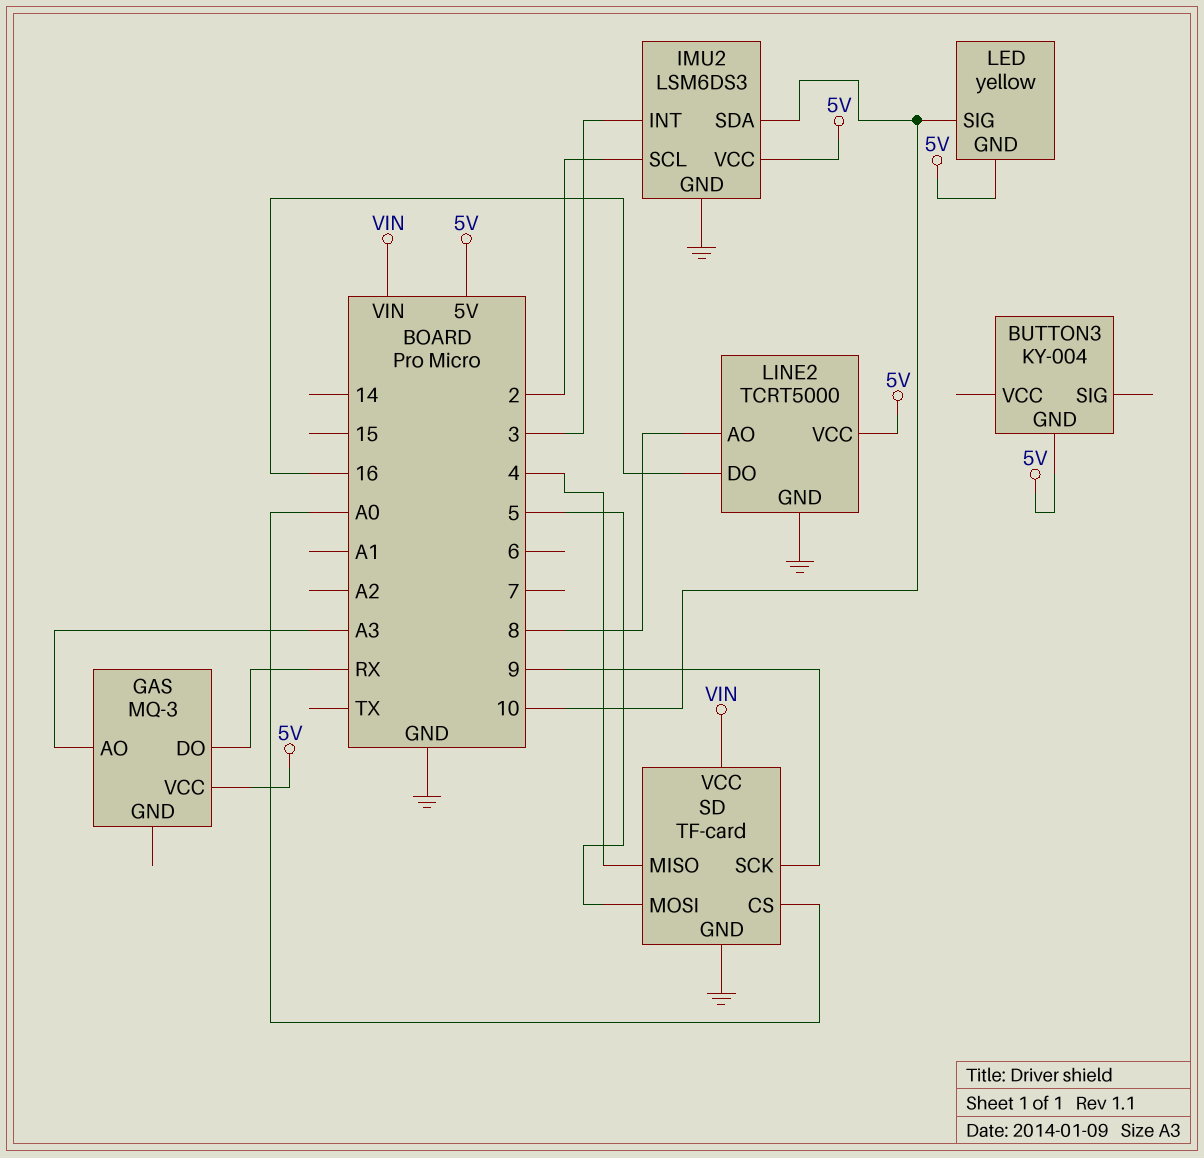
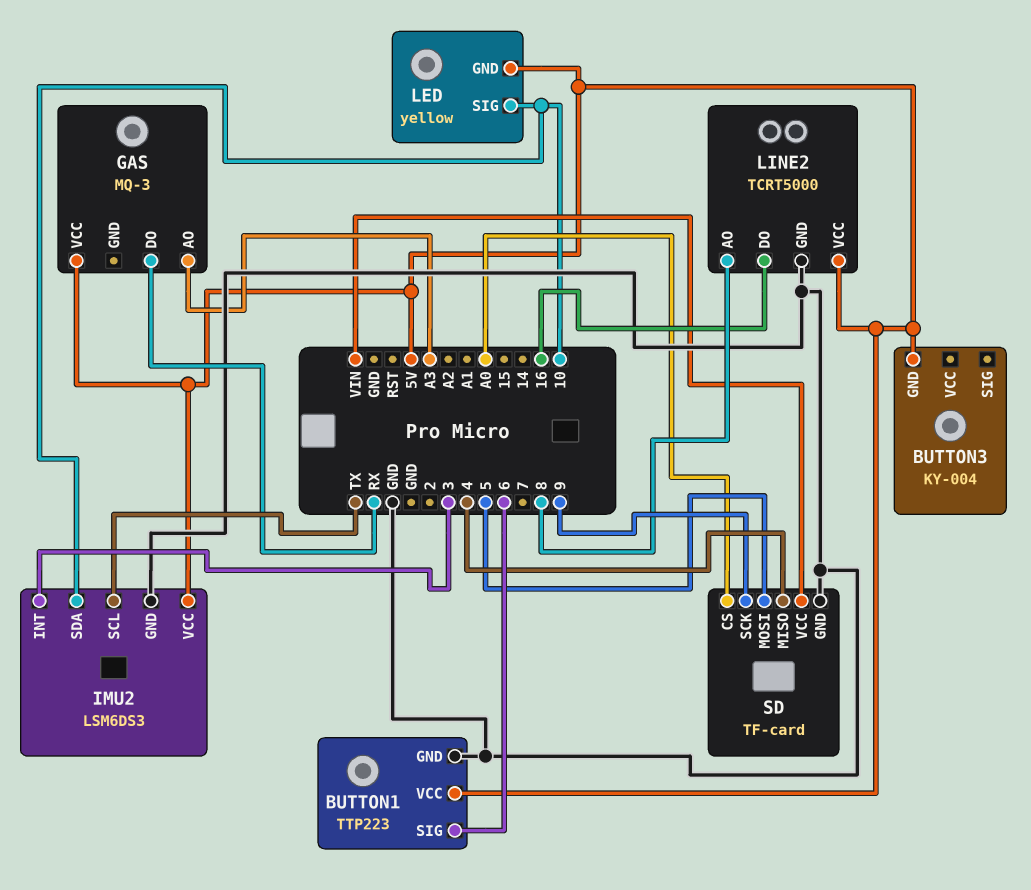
BUTTON1: none -> TTP223
BUTTON1 pin GND: none -> GND
BUTTON1 pin SIG: none -> 6
BUTTON1 pin VCC: none -> 5V
IMU2 pin SCL: 2 -> TX

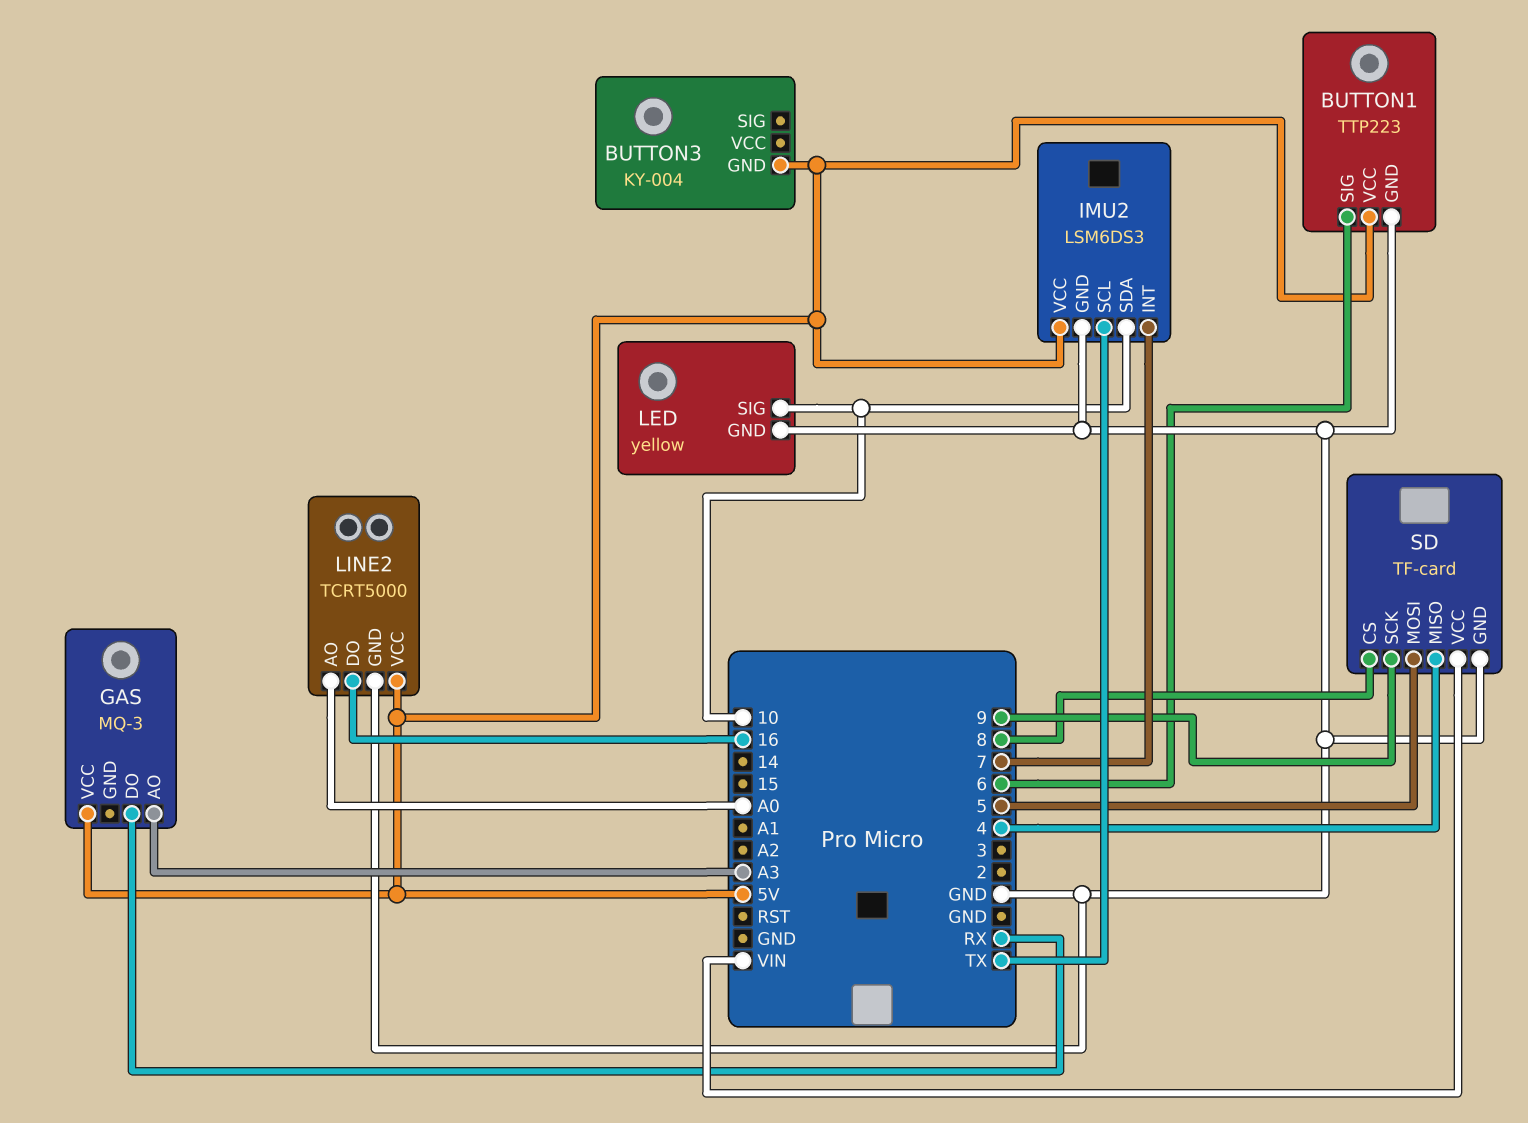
IMU2 pin INT: 3 -> 7
LED pin GND: 5V -> GND
LINE2 pin AO: 8 -> A0
SD pin CS: A0 -> 8

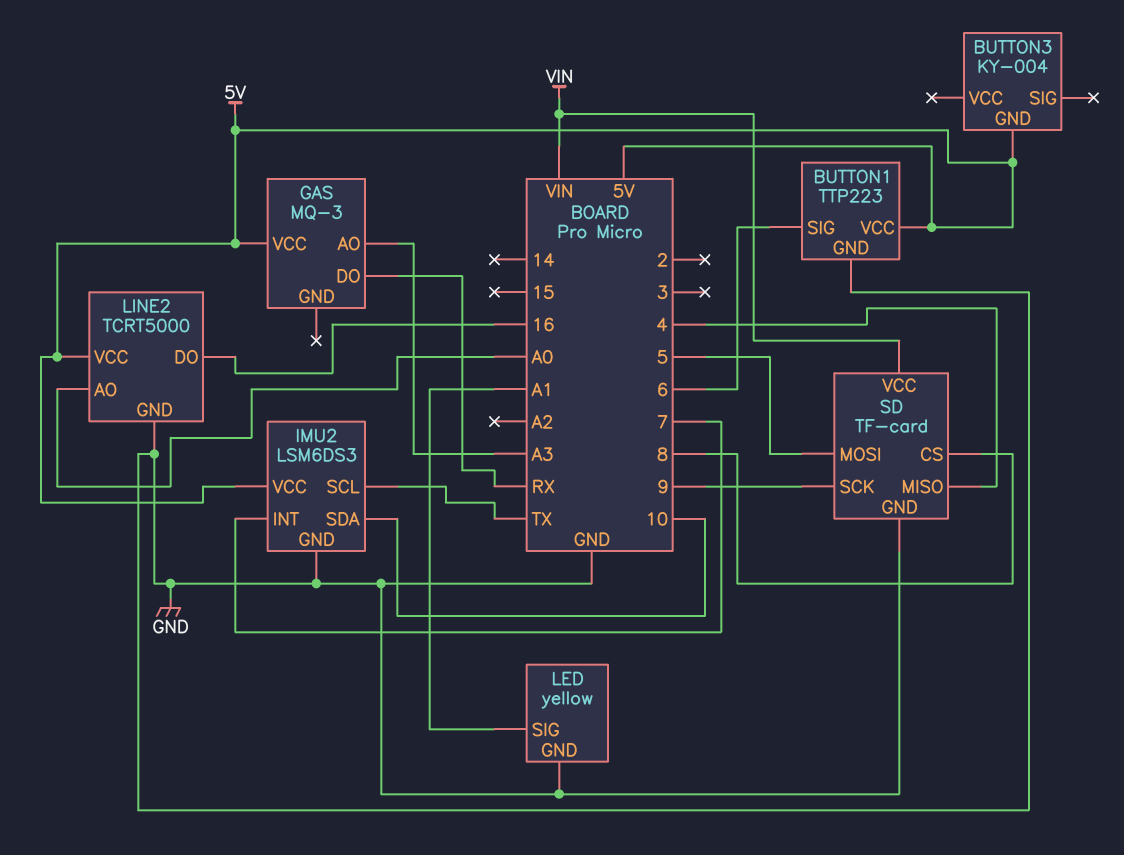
LED pin SIG: 10 -> A1

